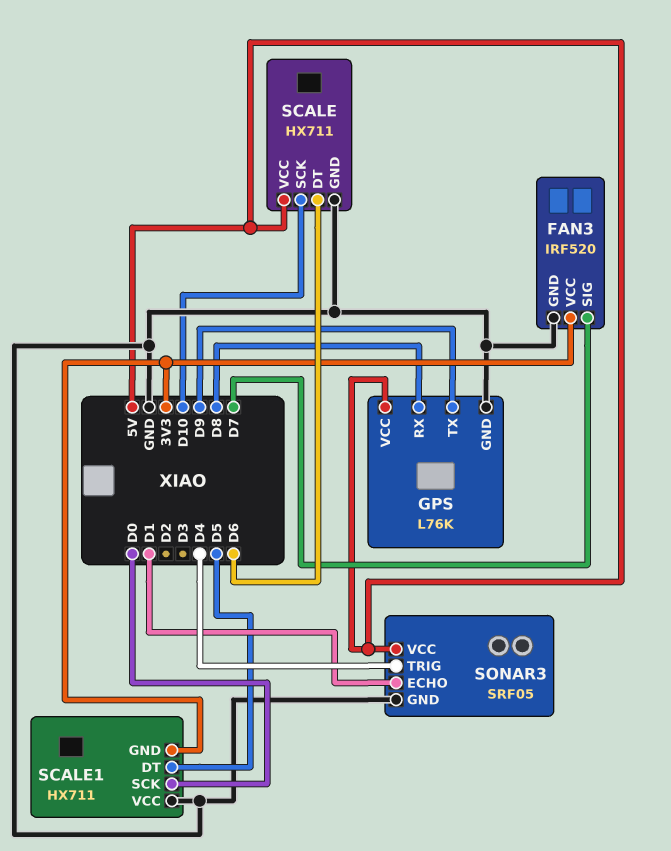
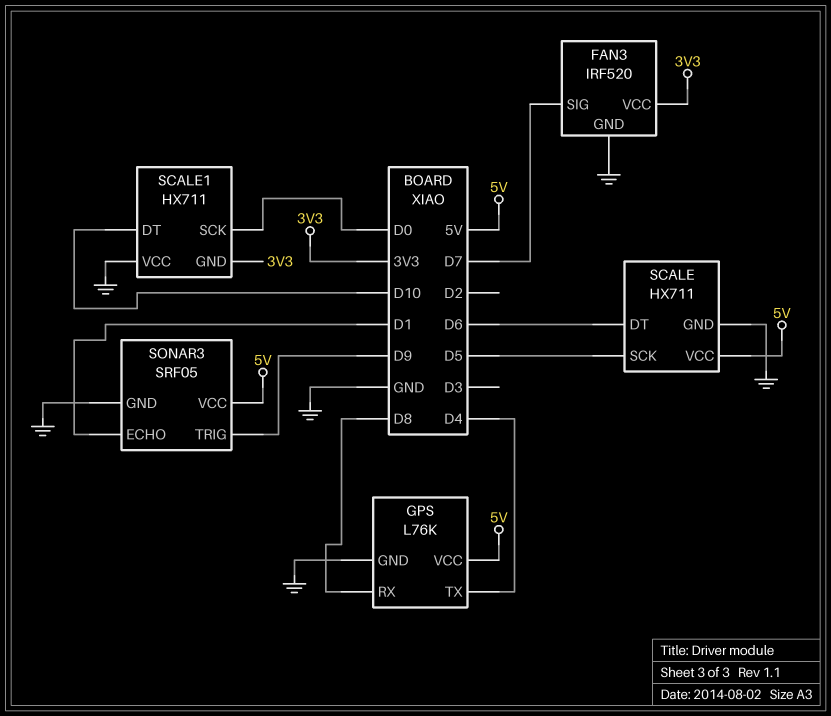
GPS pin TX: D9 -> D4
SCALE pin SCK: D10 -> D5
SCALE1 pin DT: D5 -> D10
SONAR3 pin TRIG: D4 -> D9

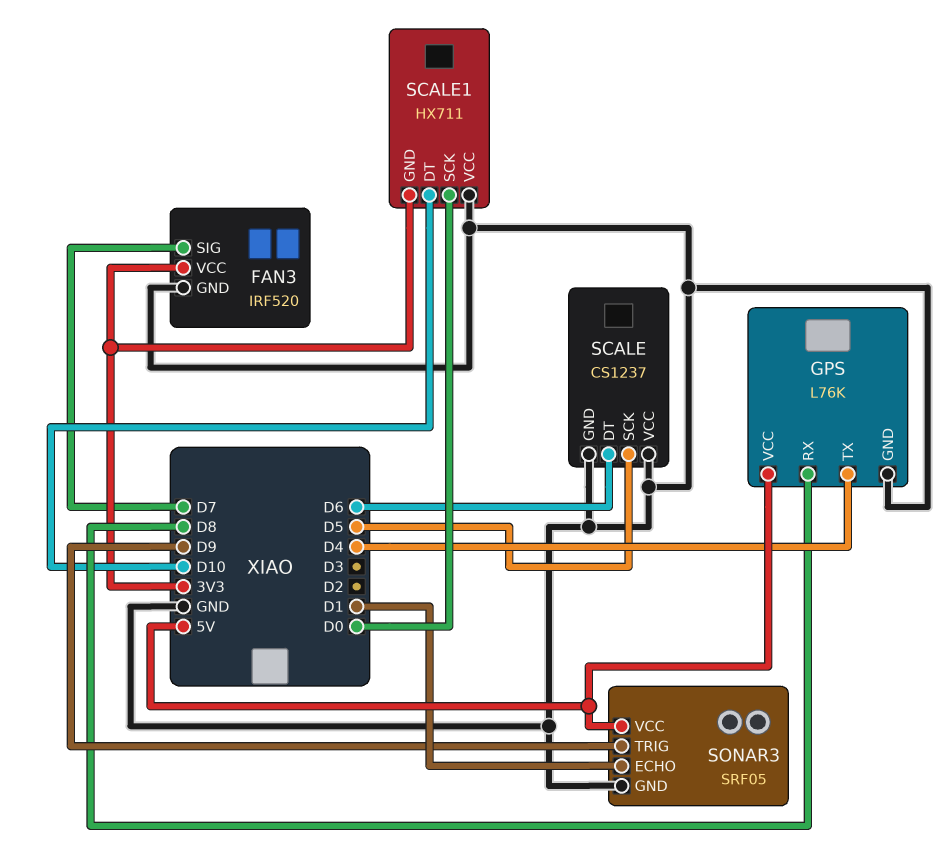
SCALE: HX711 -> CS1237
SCALE pin VCC: 5V -> GND

